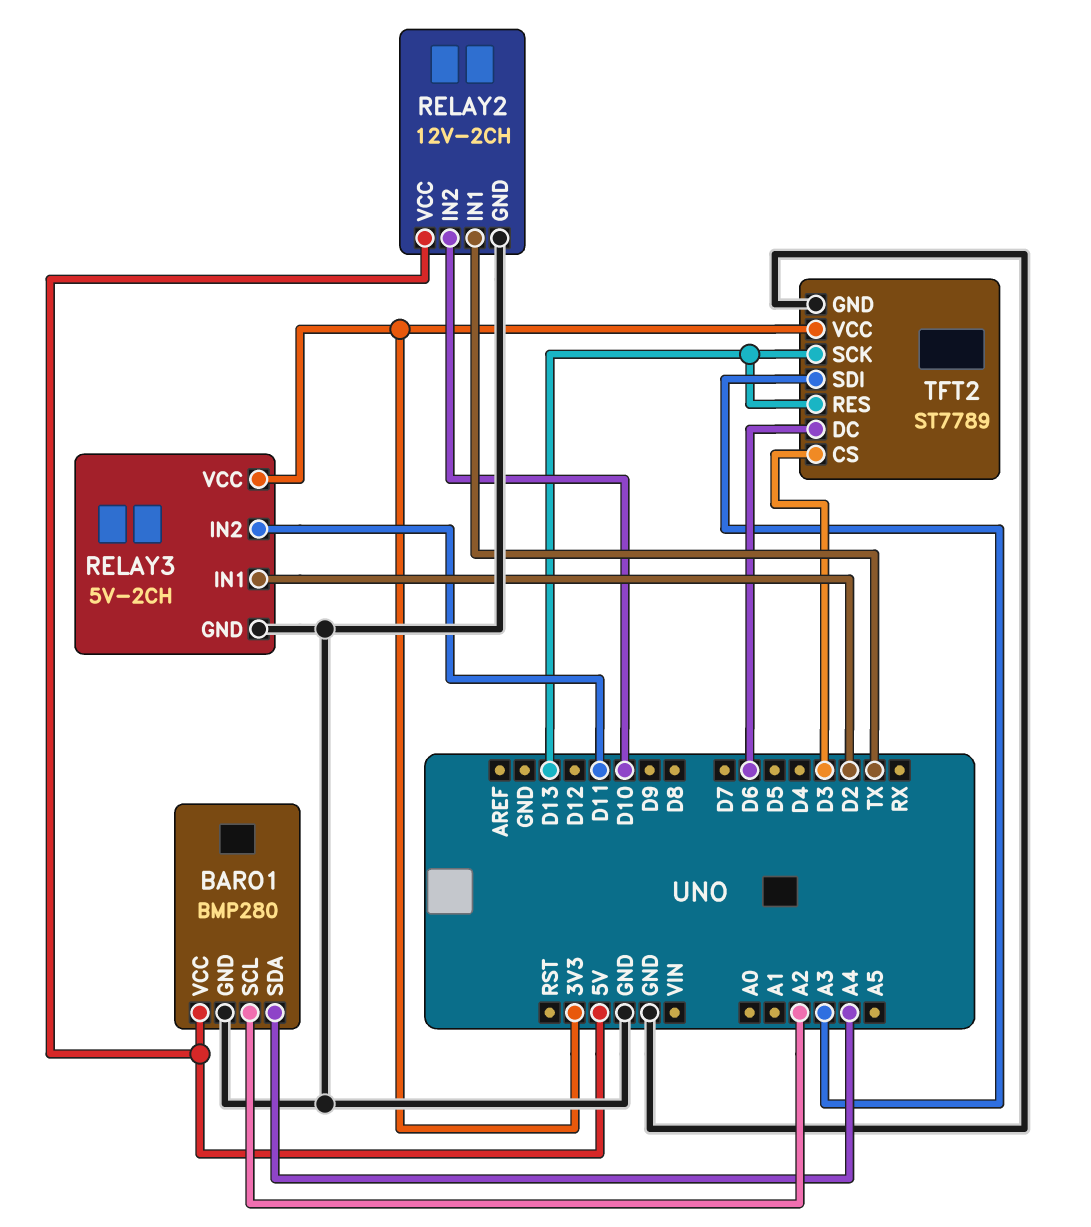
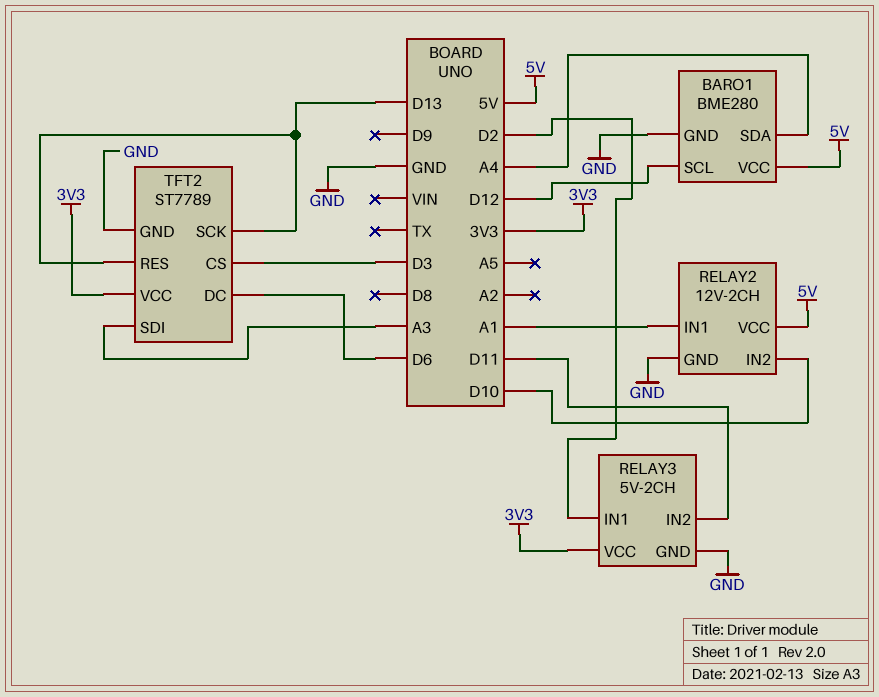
BARO1: BMP280 -> BME280
BARO1 pin SCL: A2 -> D12
RELAY2 pin IN1: TX -> A1

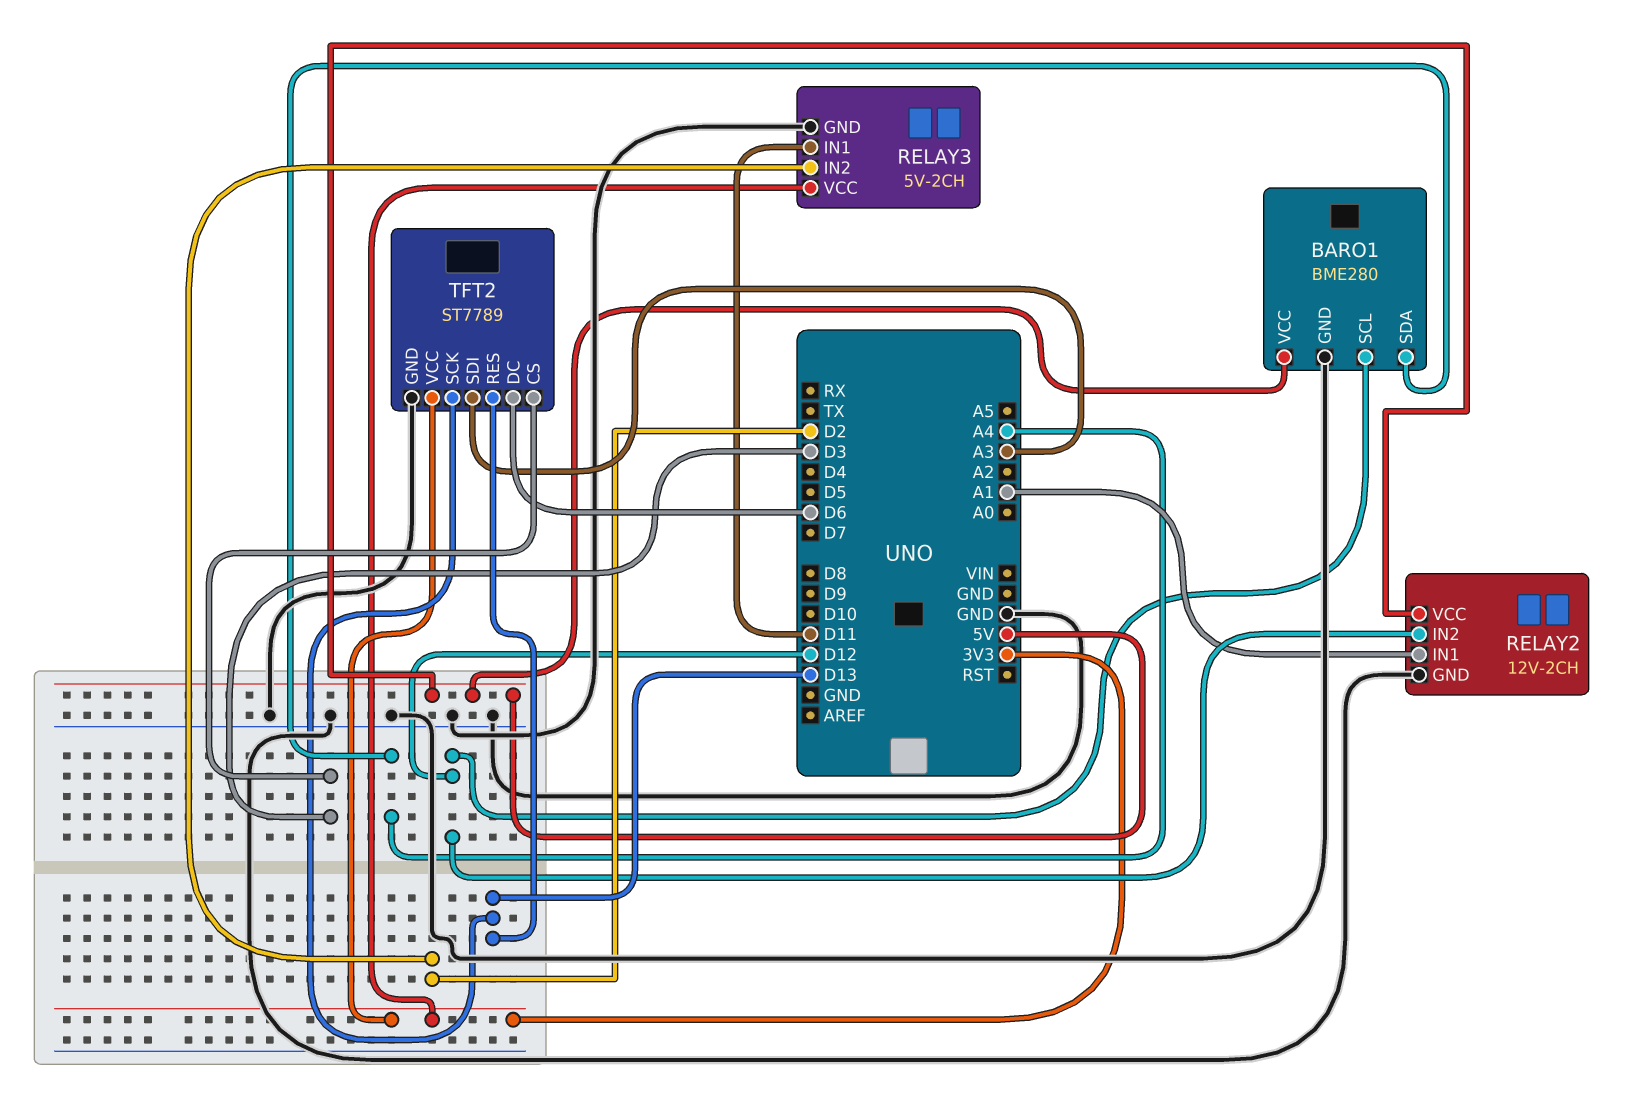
RELAY2 pin IN2: D10 -> D12
RELAY3 pin IN1: D2 -> D11
RELAY3 pin IN2: D11 -> D2

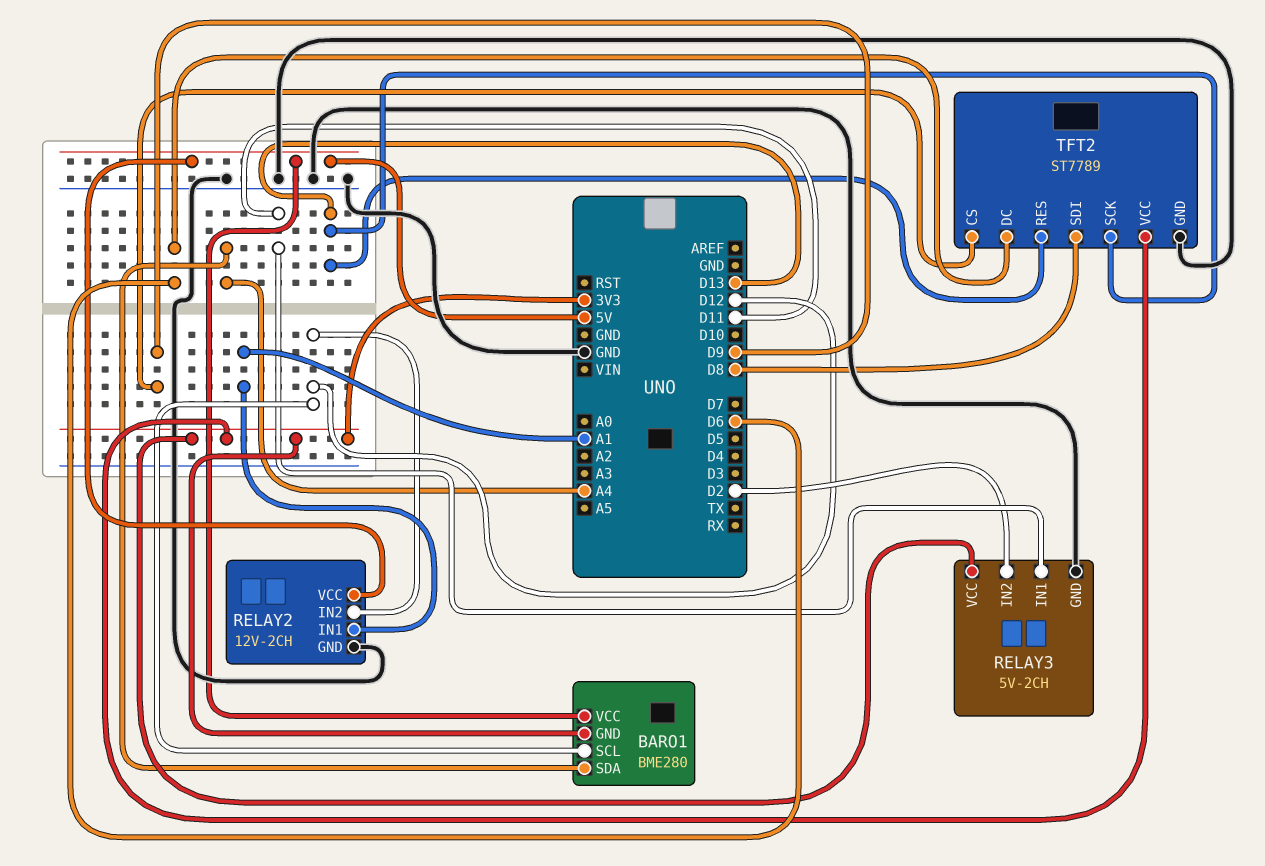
BARO1 pin GND: GND -> 3V3
TFT2 pin CS: D3 -> D9
TFT2 pin SDI: A3 -> D8

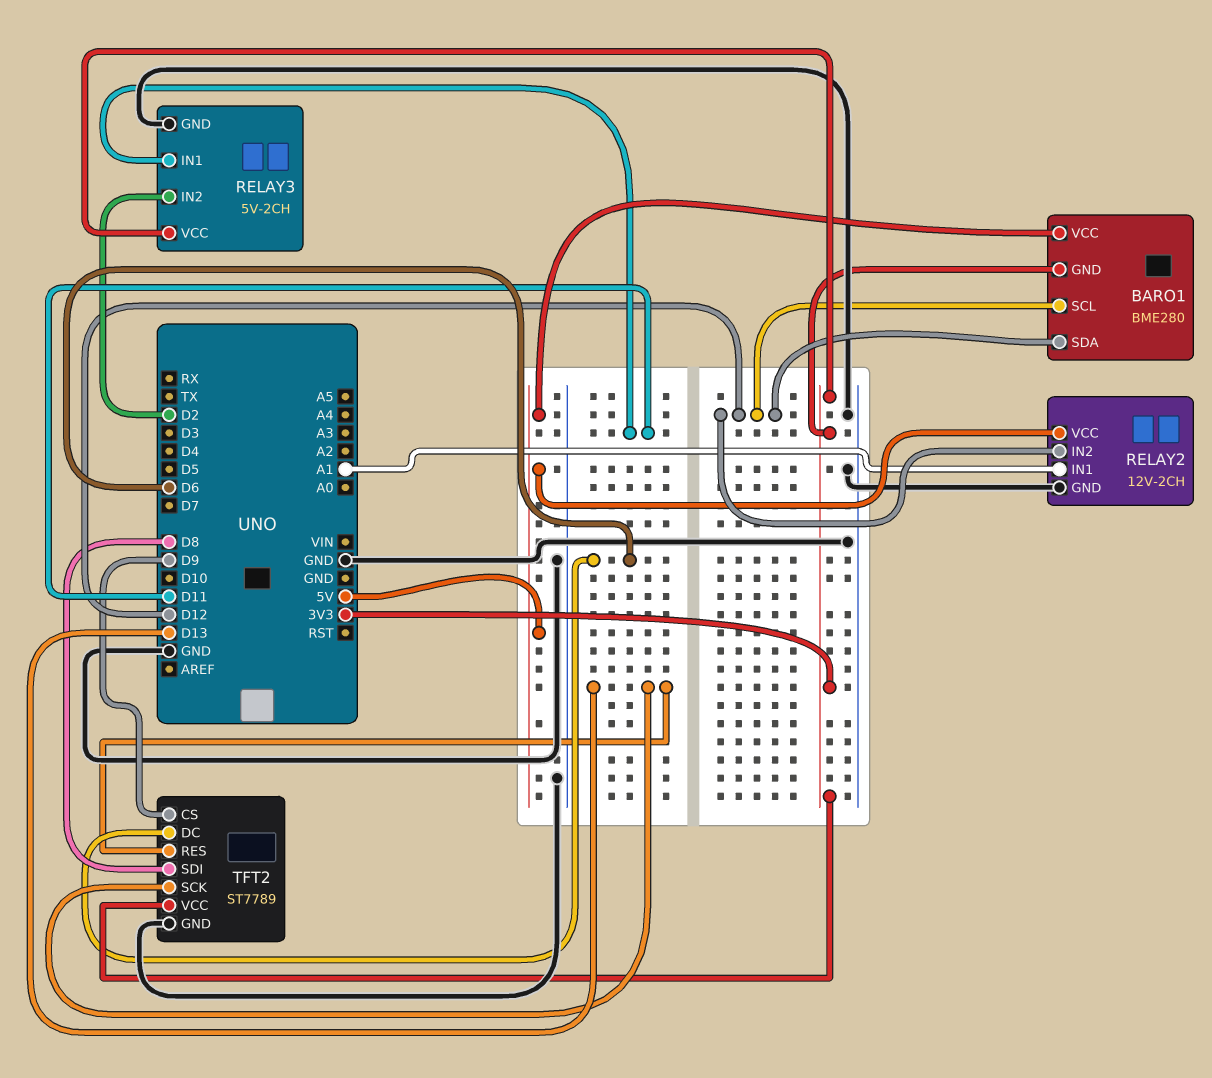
BARO1 pin SDA: A4 -> D12

